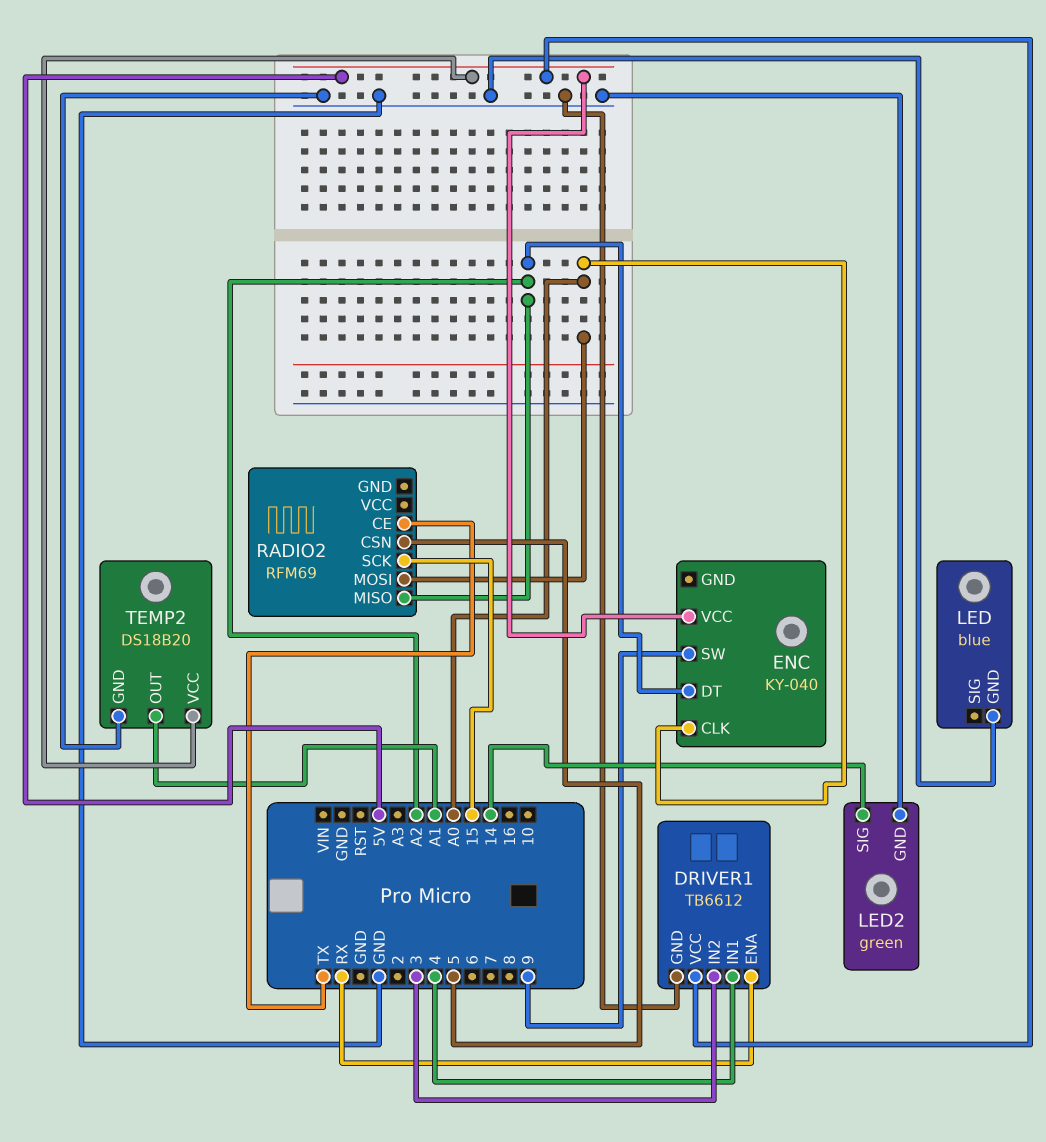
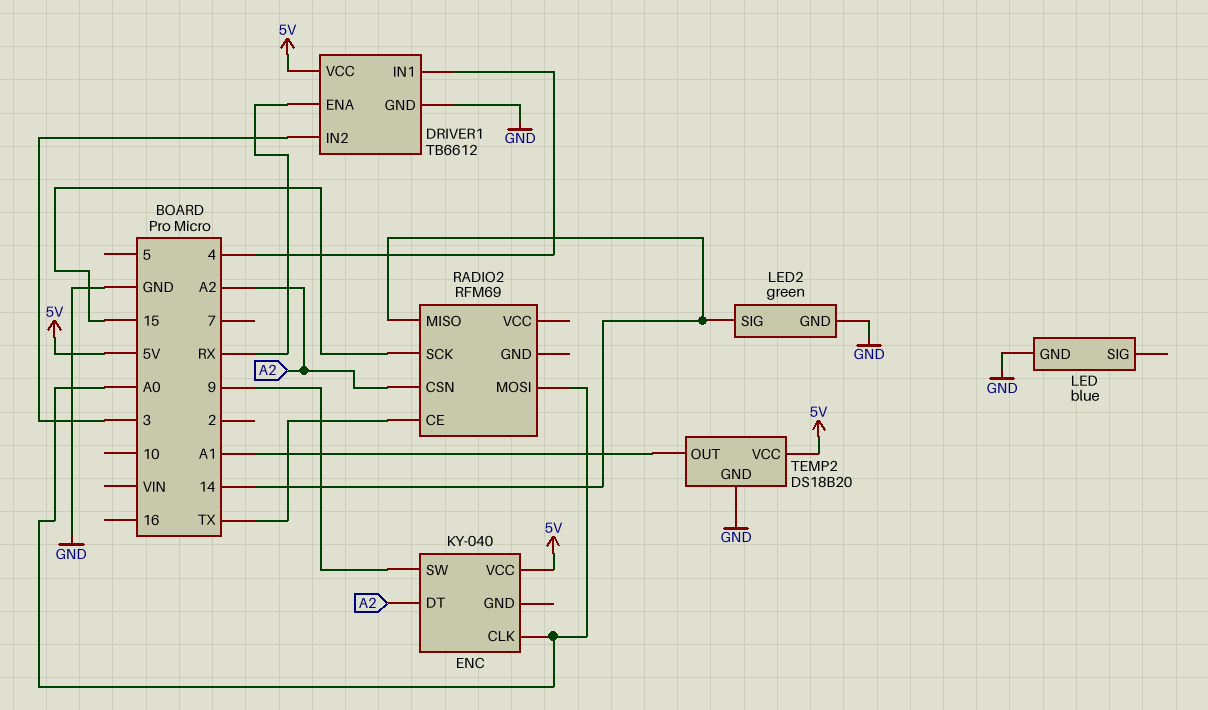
RADIO2 pin CSN: 5 -> A2
RADIO2 pin MISO: A2 -> 14

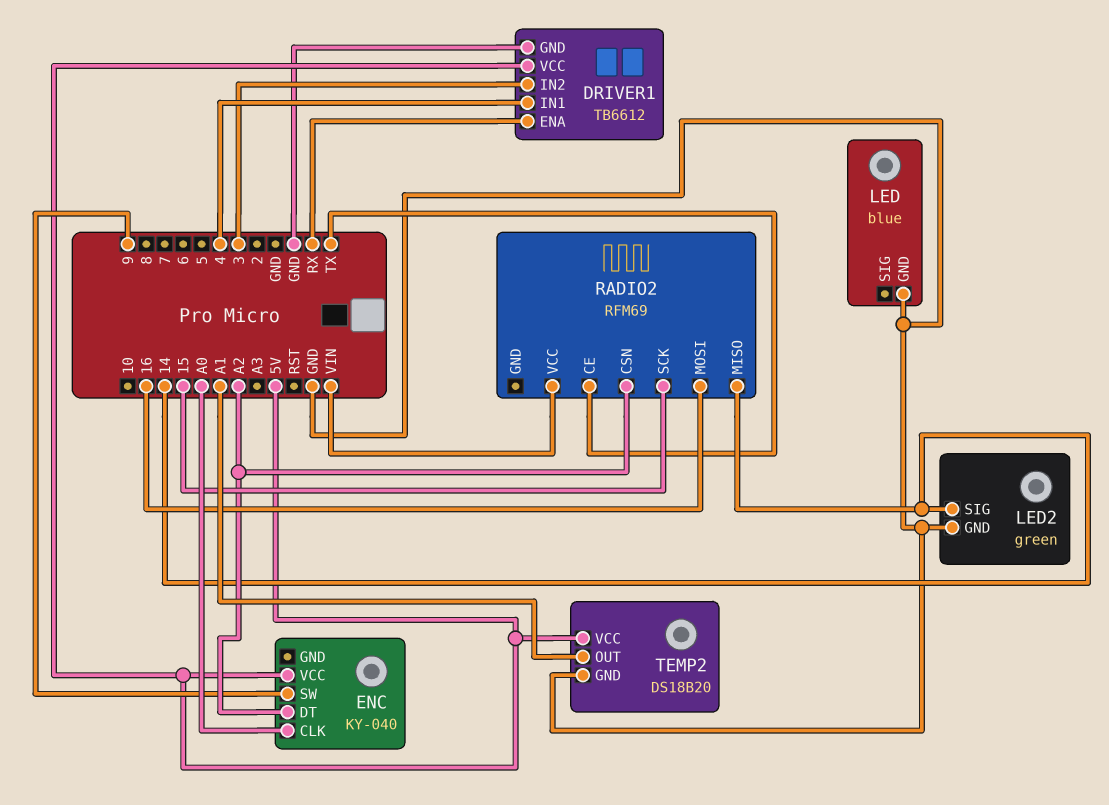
RADIO2 pin MOSI: A0 -> 16
RADIO2 pin VCC: none -> VIN

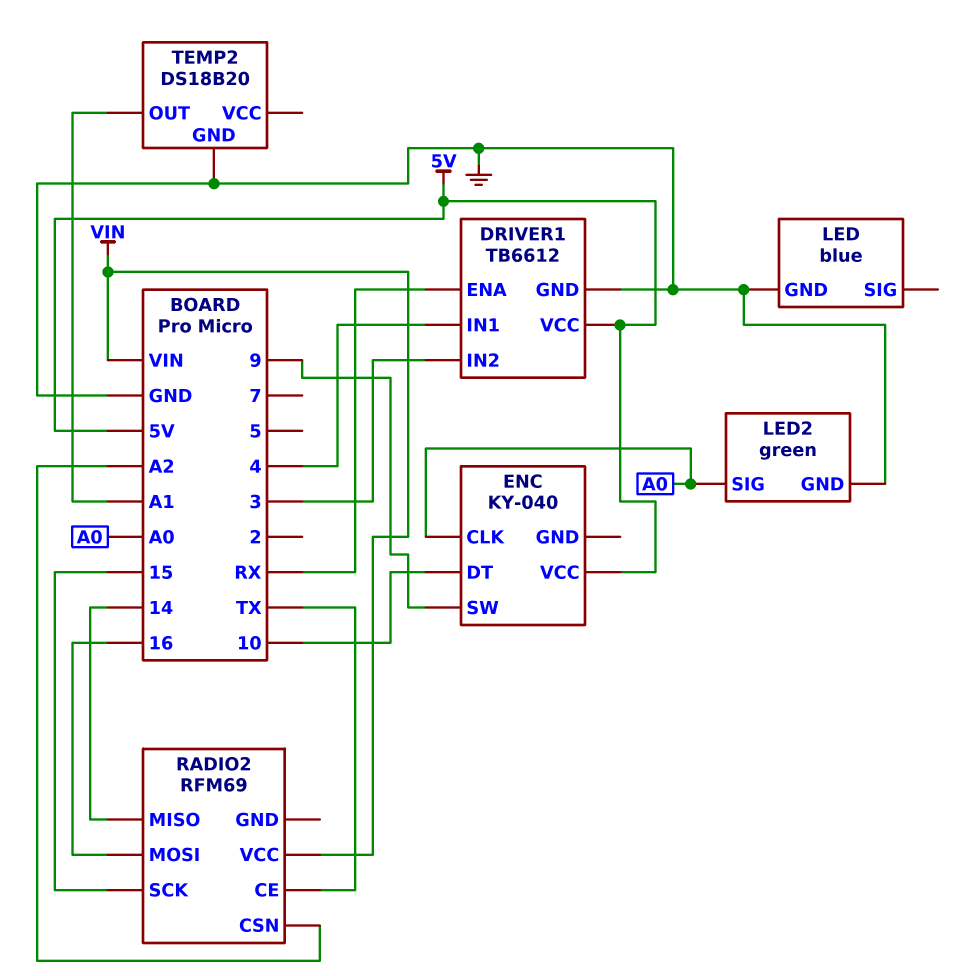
ENC pin DT: A2 -> 10
LED2 pin SIG: 14 -> A0
TEMP2 pin VCC: 5V -> none

